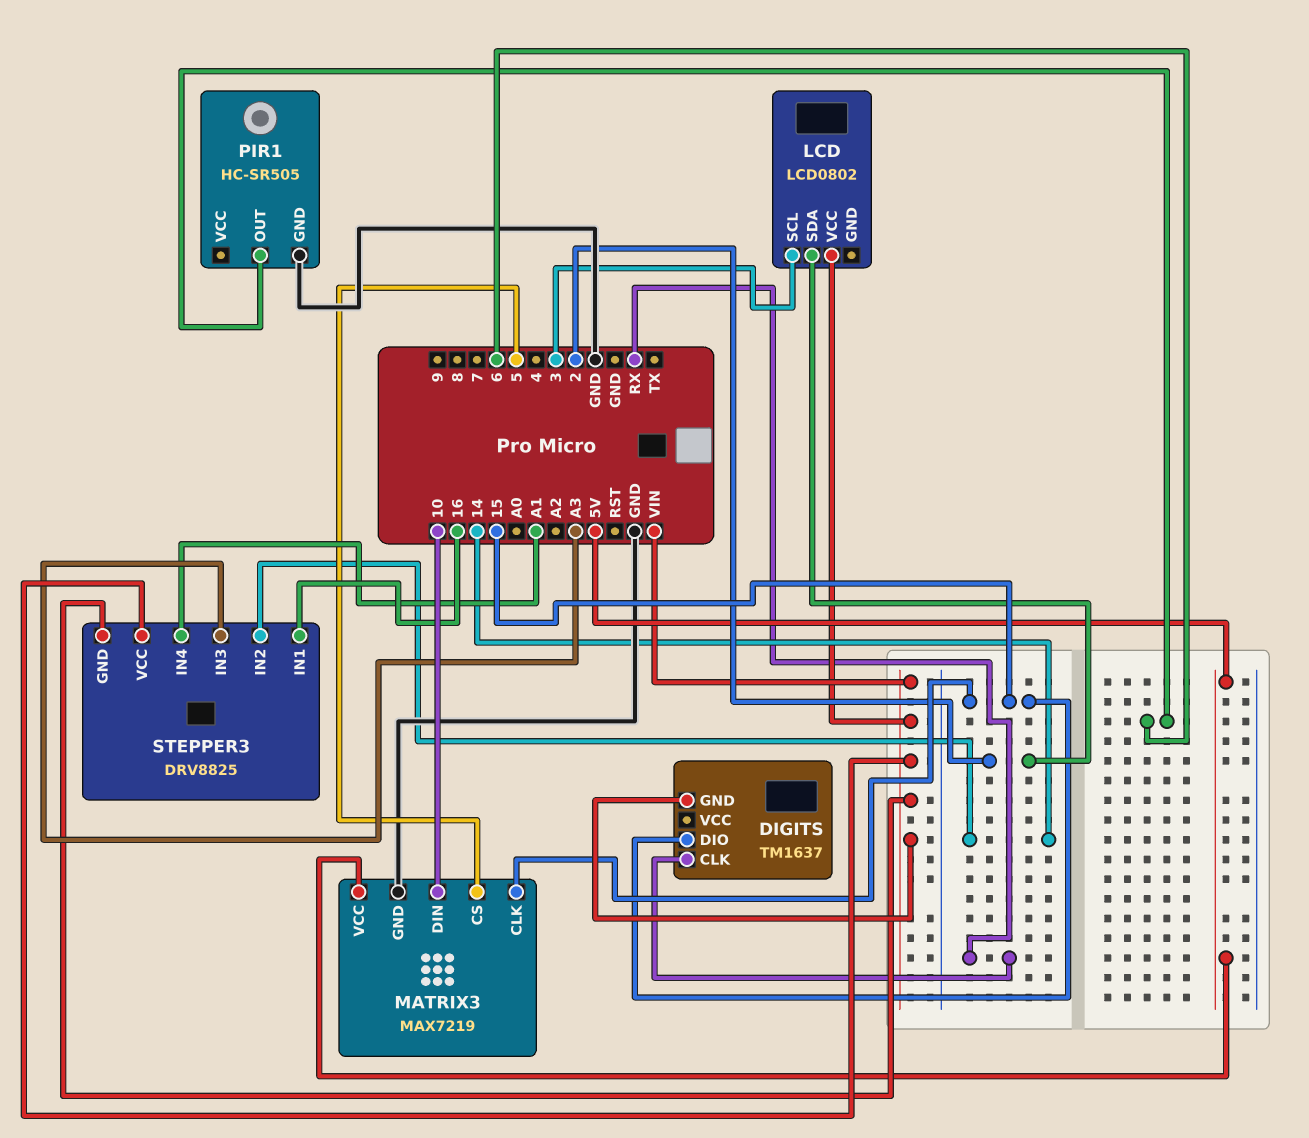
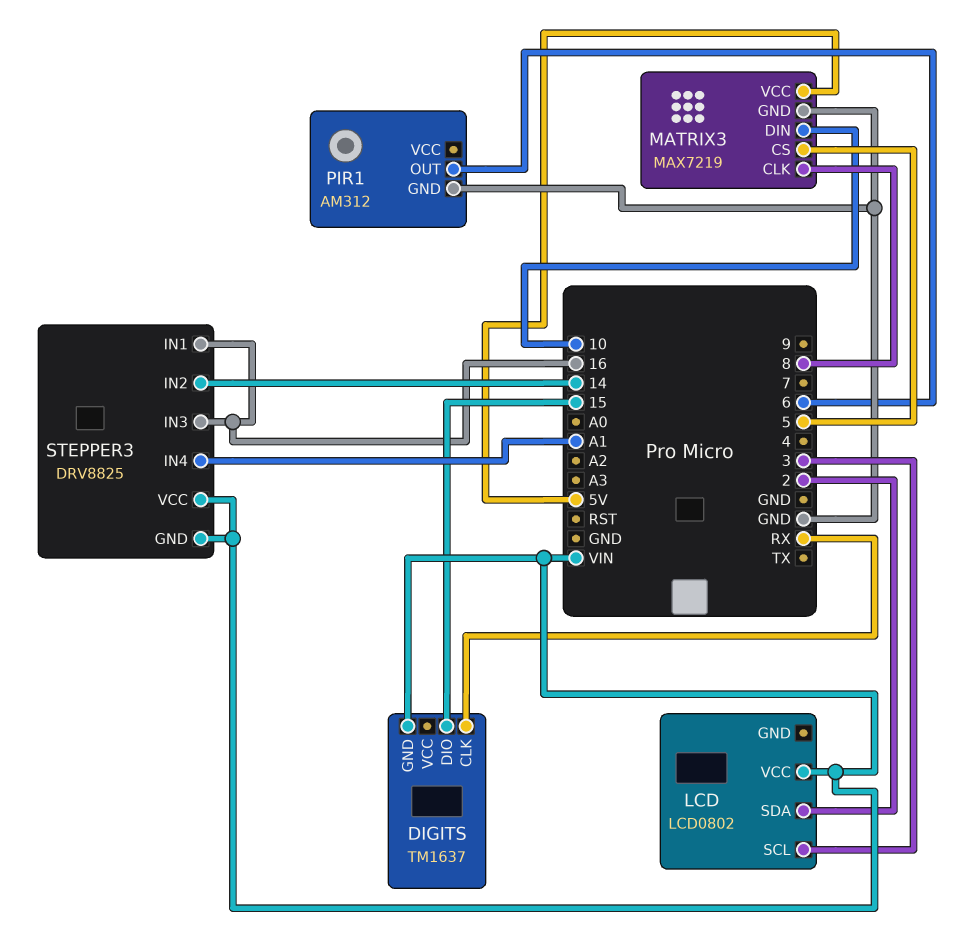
MATRIX3 pin CLK: 15 -> 8
PIR1: HC-SR505 -> AM312
STEPPER3 pin IN3: A3 -> 16

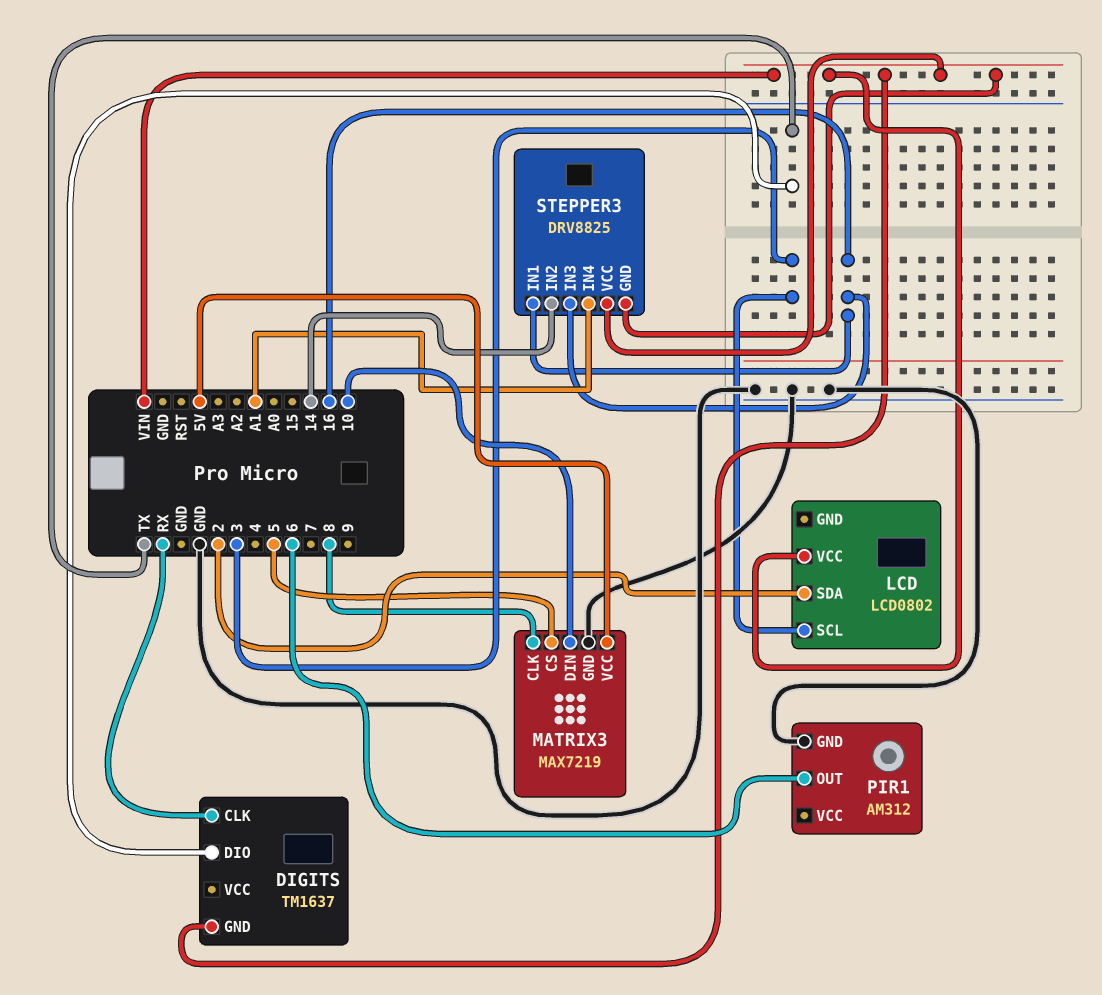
DIGITS pin DIO: 15 -> TX

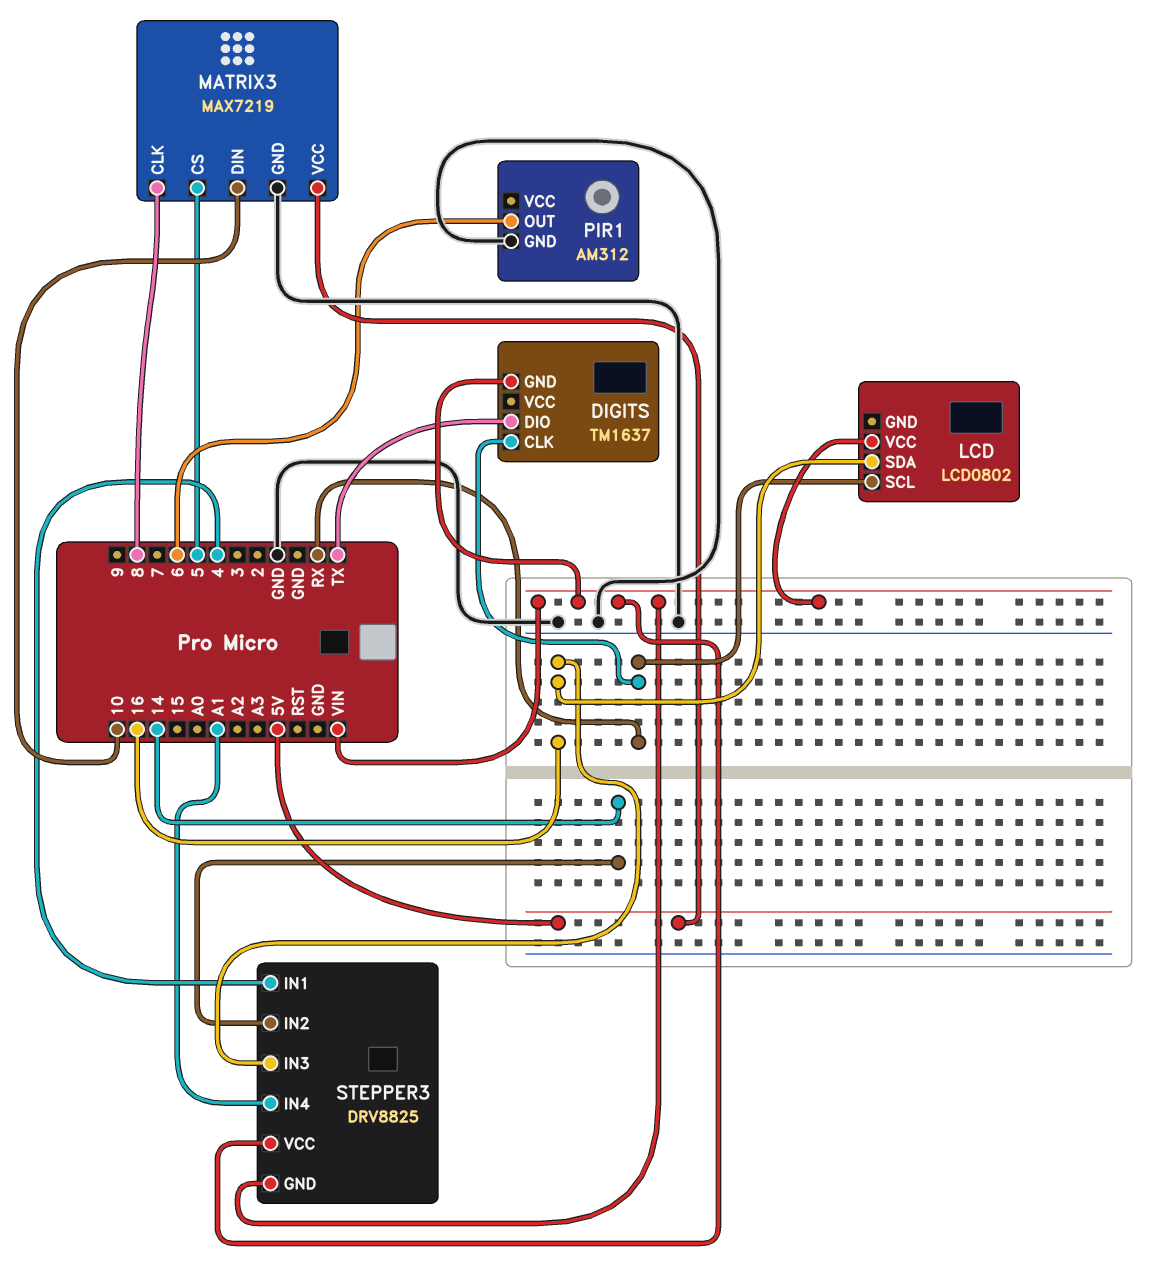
LCD pin SCL: 3 -> RX
LCD pin SDA: 2 -> 16
STEPPER3 pin IN1: 16 -> 4

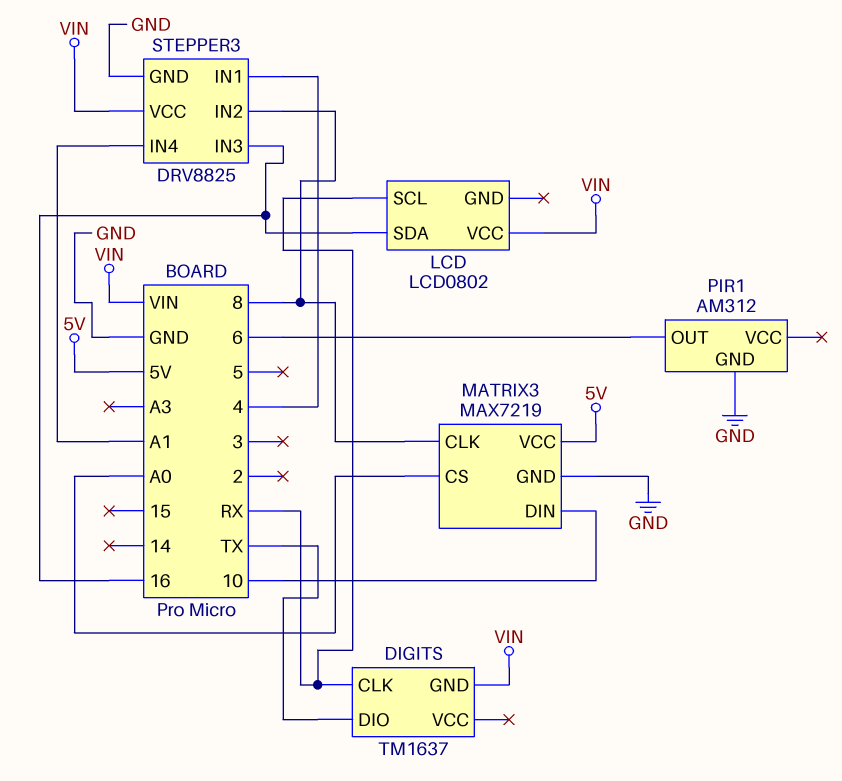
MATRIX3 pin CS: 5 -> A0
STEPPER3 pin GND: VIN -> GND
STEPPER3 pin IN2: 14 -> 8

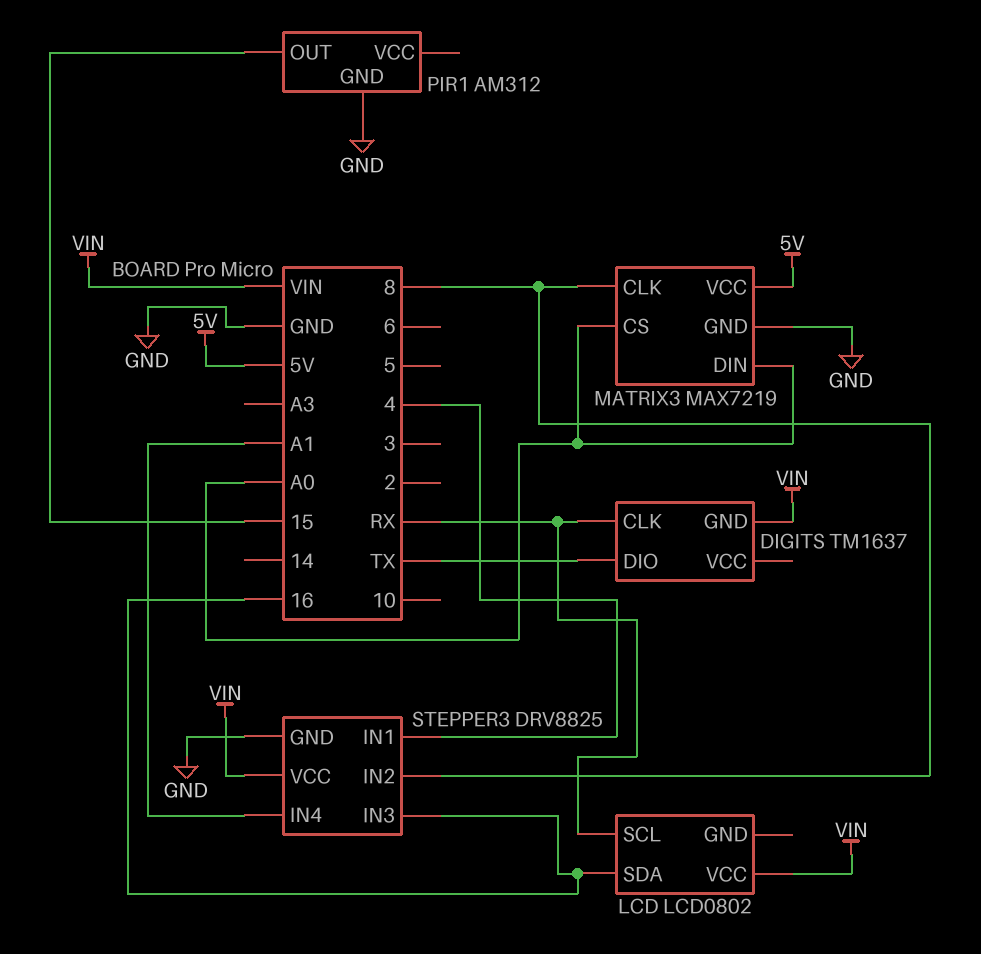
MATRIX3 pin DIN: 10 -> A0
PIR1 pin OUT: 6 -> 15

